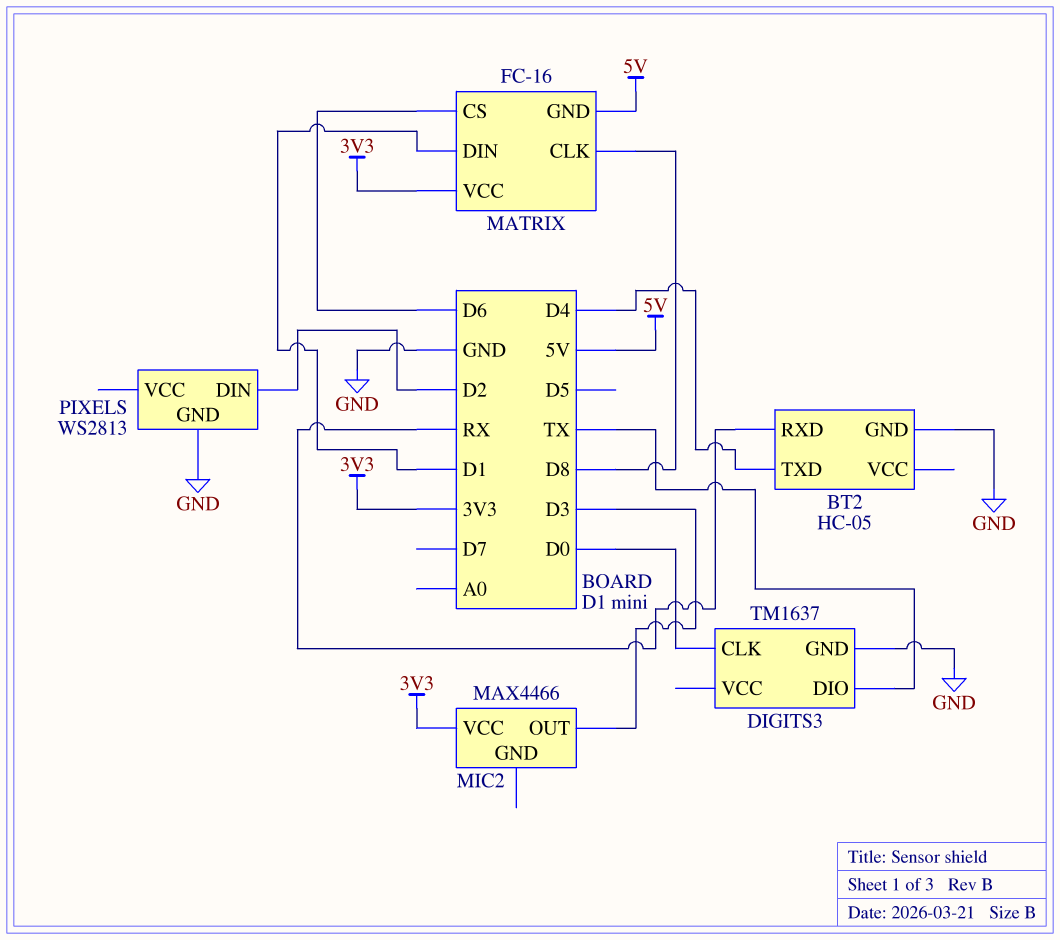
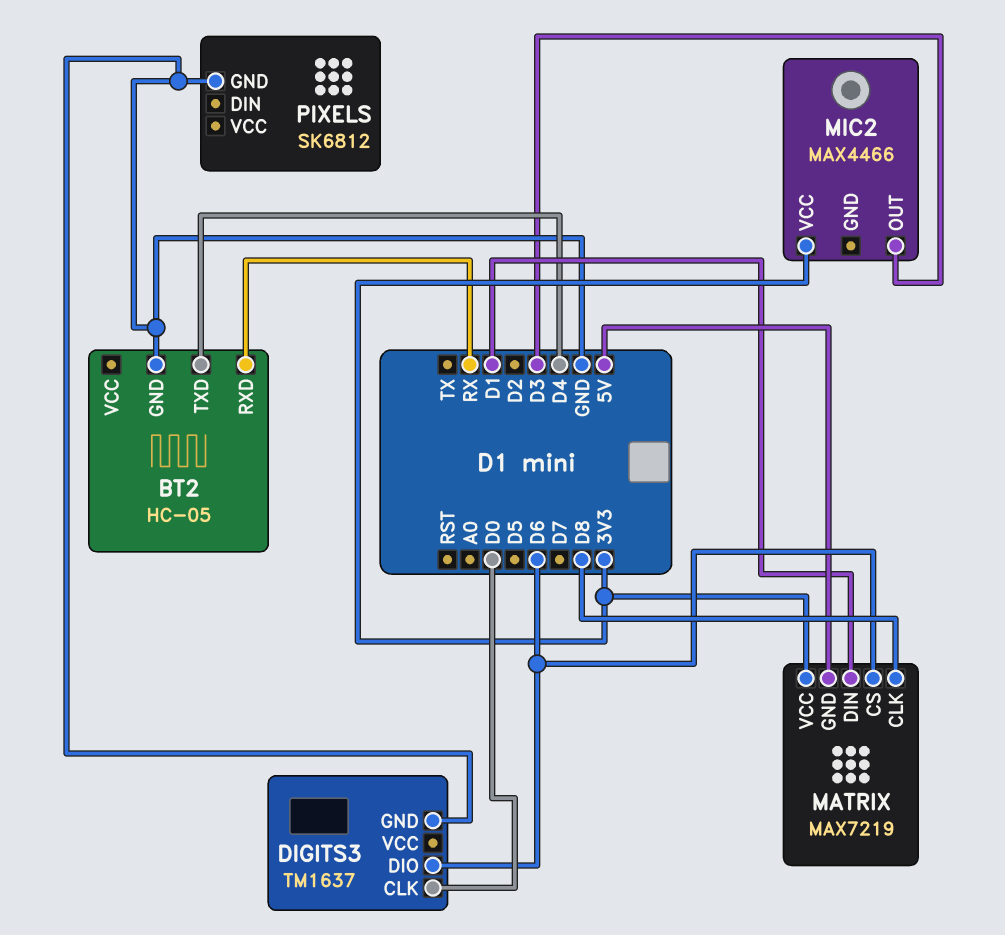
DIGITS3 pin DIO: TX -> D6
MATRIX: FC-16 -> MAX7219
PIXELS: WS2813 -> SK6812
PIXELS pin DIN: D2 -> none

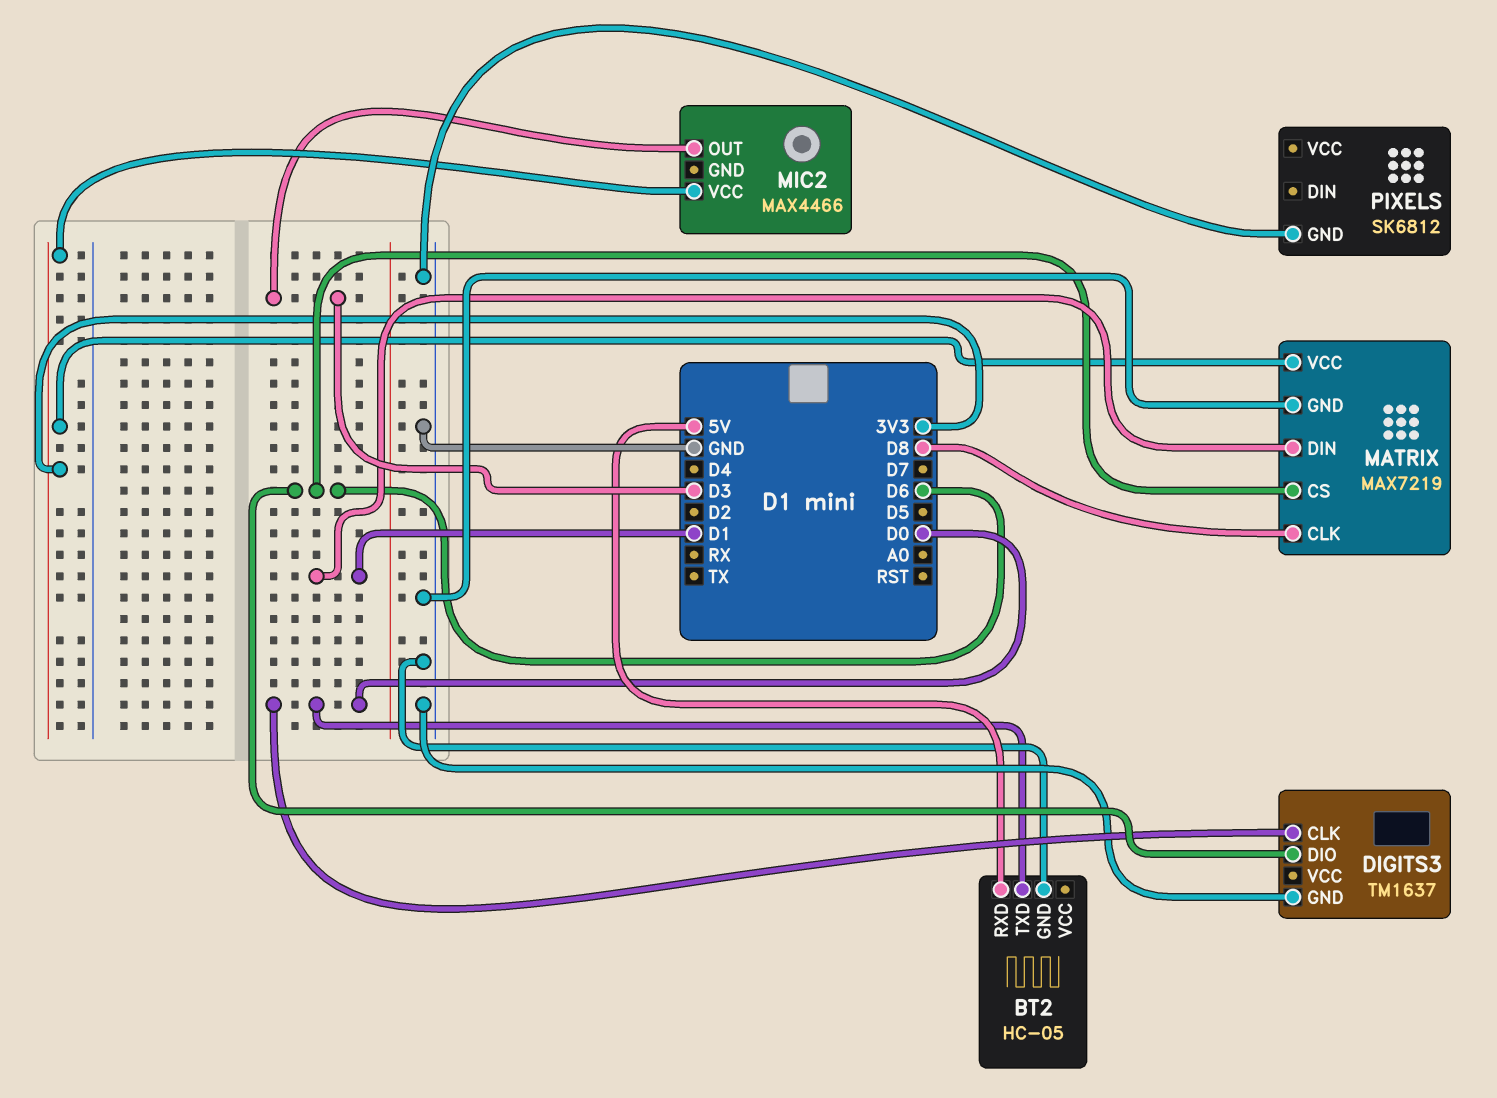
BT2 pin RXD: RX -> 5V
BT2 pin TXD: D4 -> D0
MATRIX pin GND: 5V -> GND

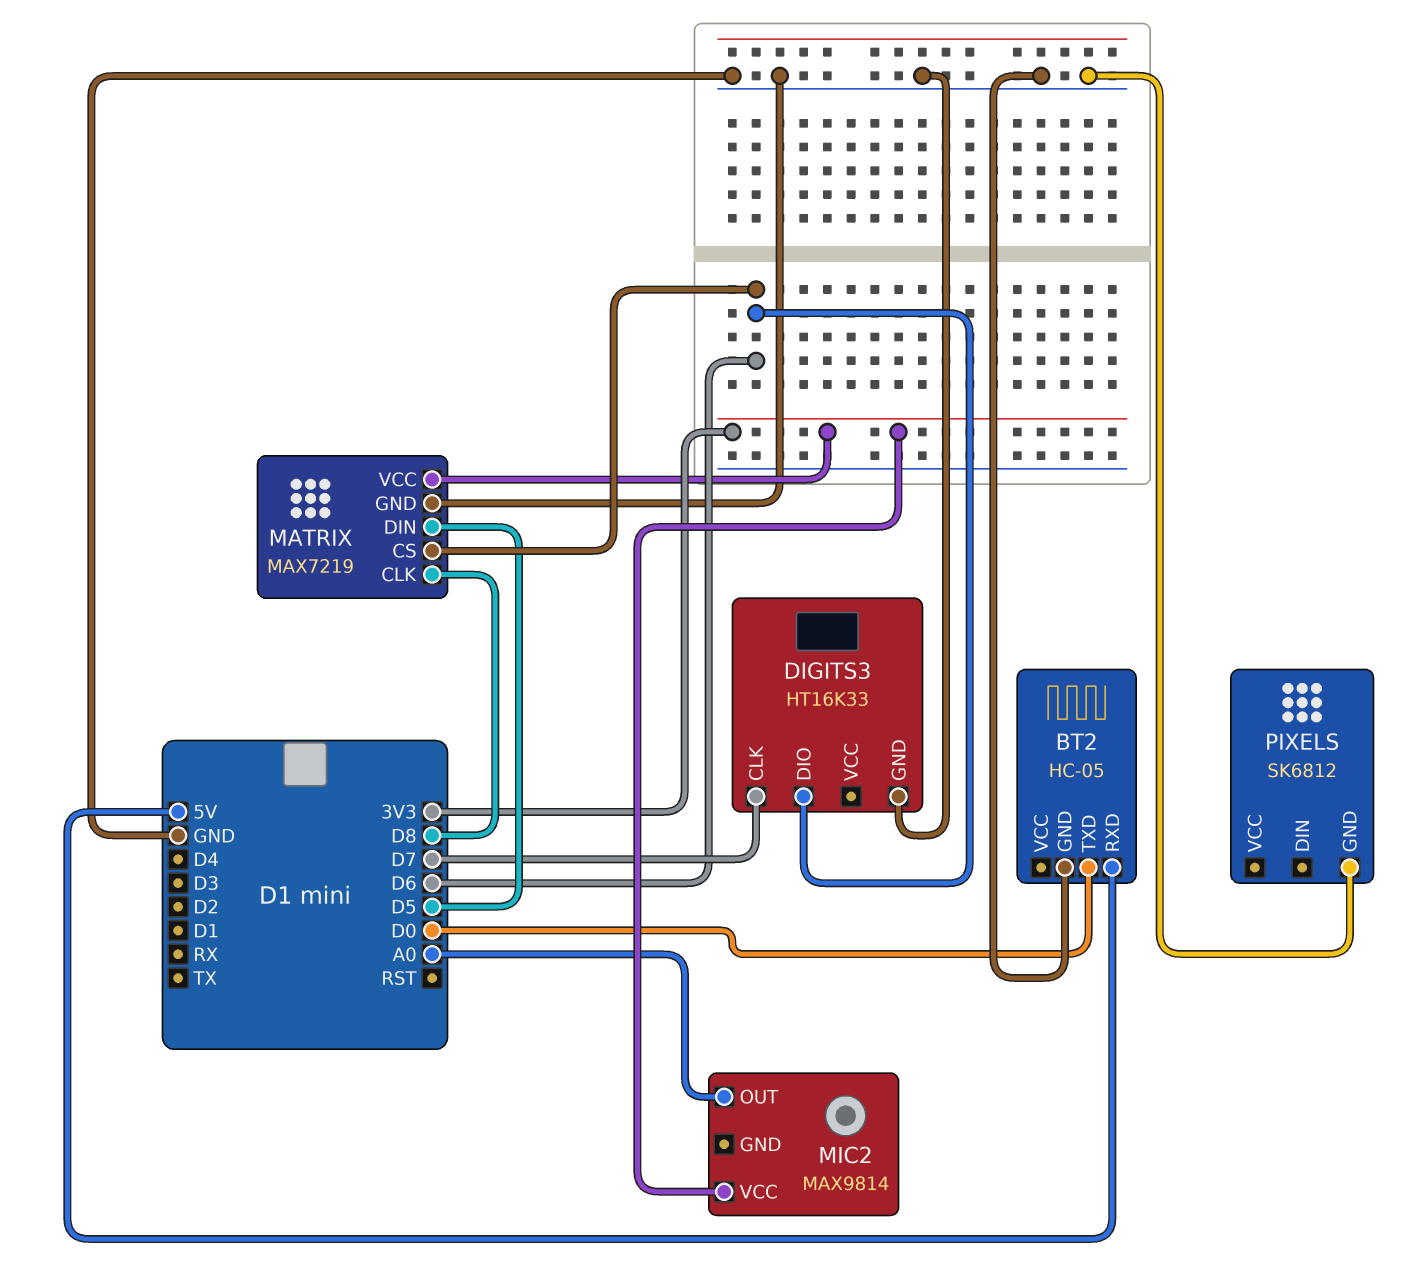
DIGITS3: TM1637 -> HT16K33
DIGITS3 pin CLK: D0 -> D7
MATRIX pin DIN: D1 -> D5
MIC2: MAX4466 -> MAX9814
MIC2 pin OUT: D3 -> A0

